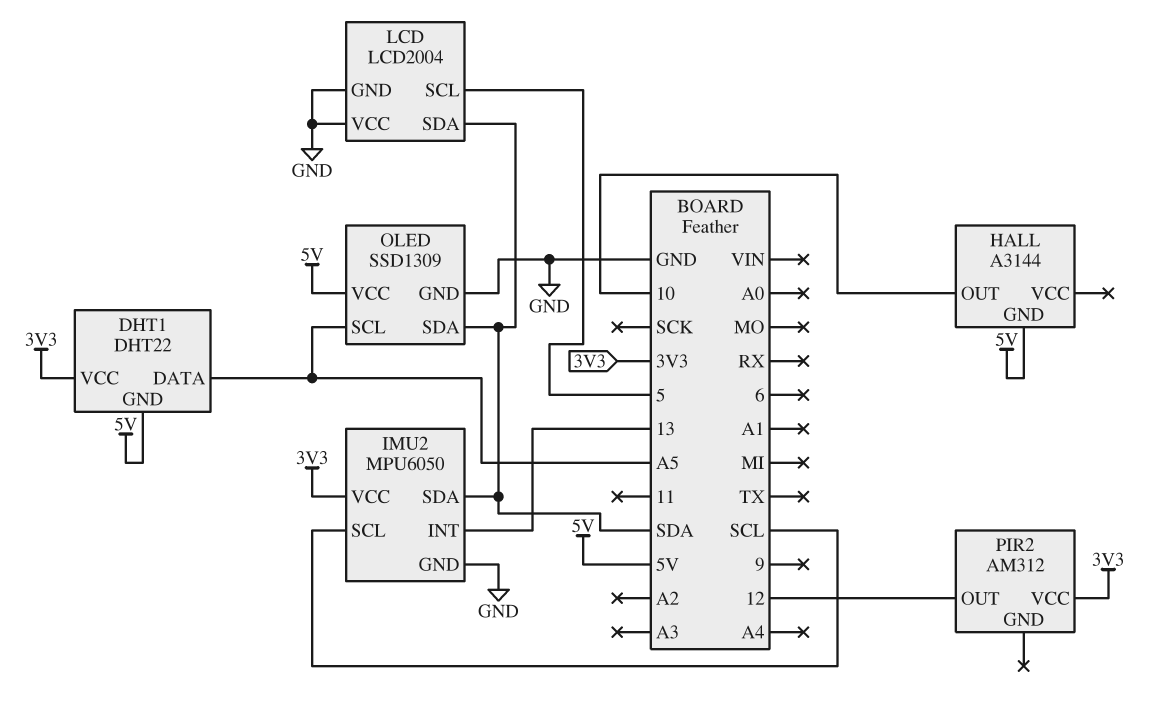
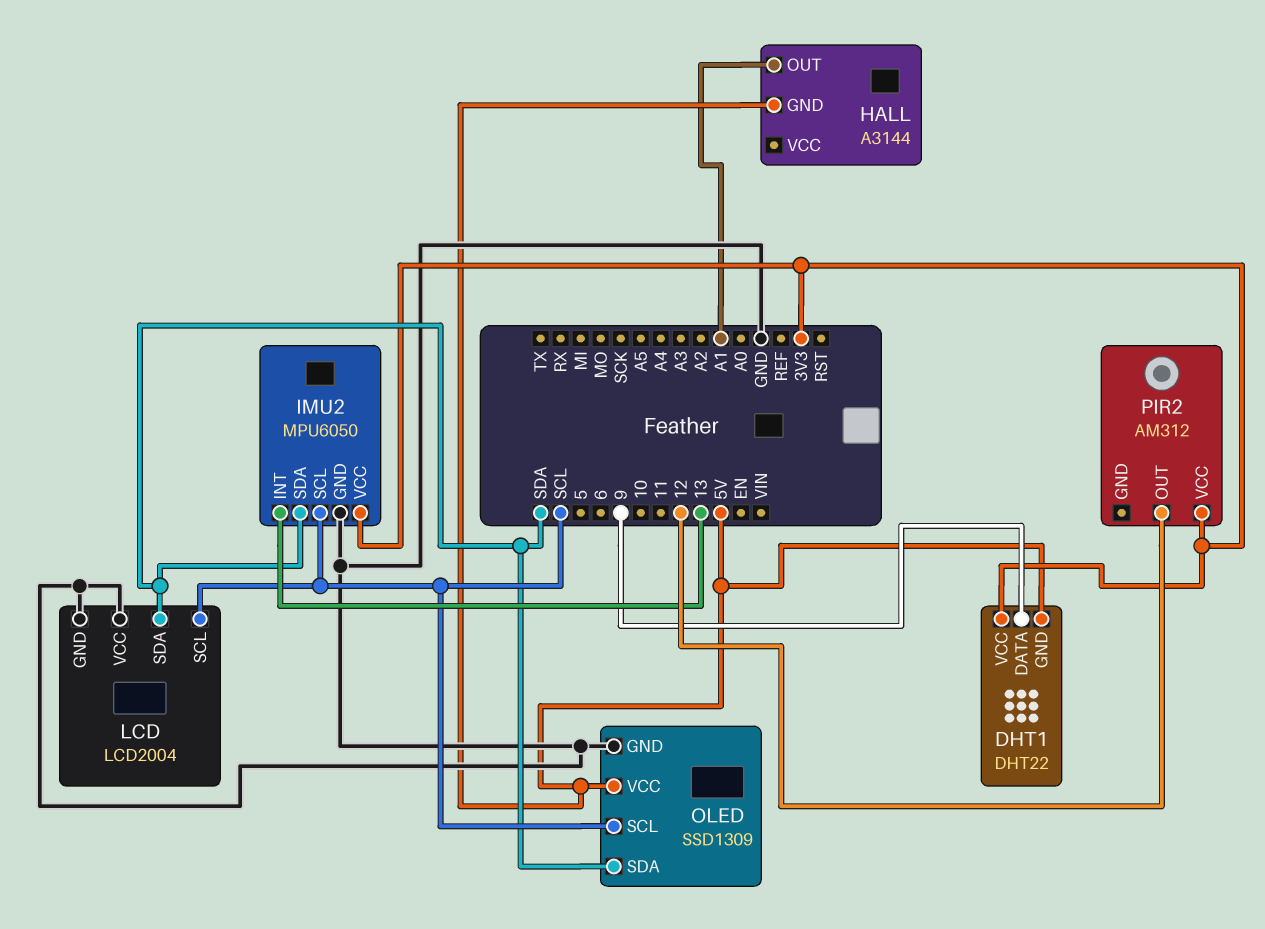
DHT1 pin DATA: A5 -> 9
HALL pin OUT: 10 -> A1
LCD pin SCL: 5 -> SCL
OLED pin SCL: A5 -> SCL

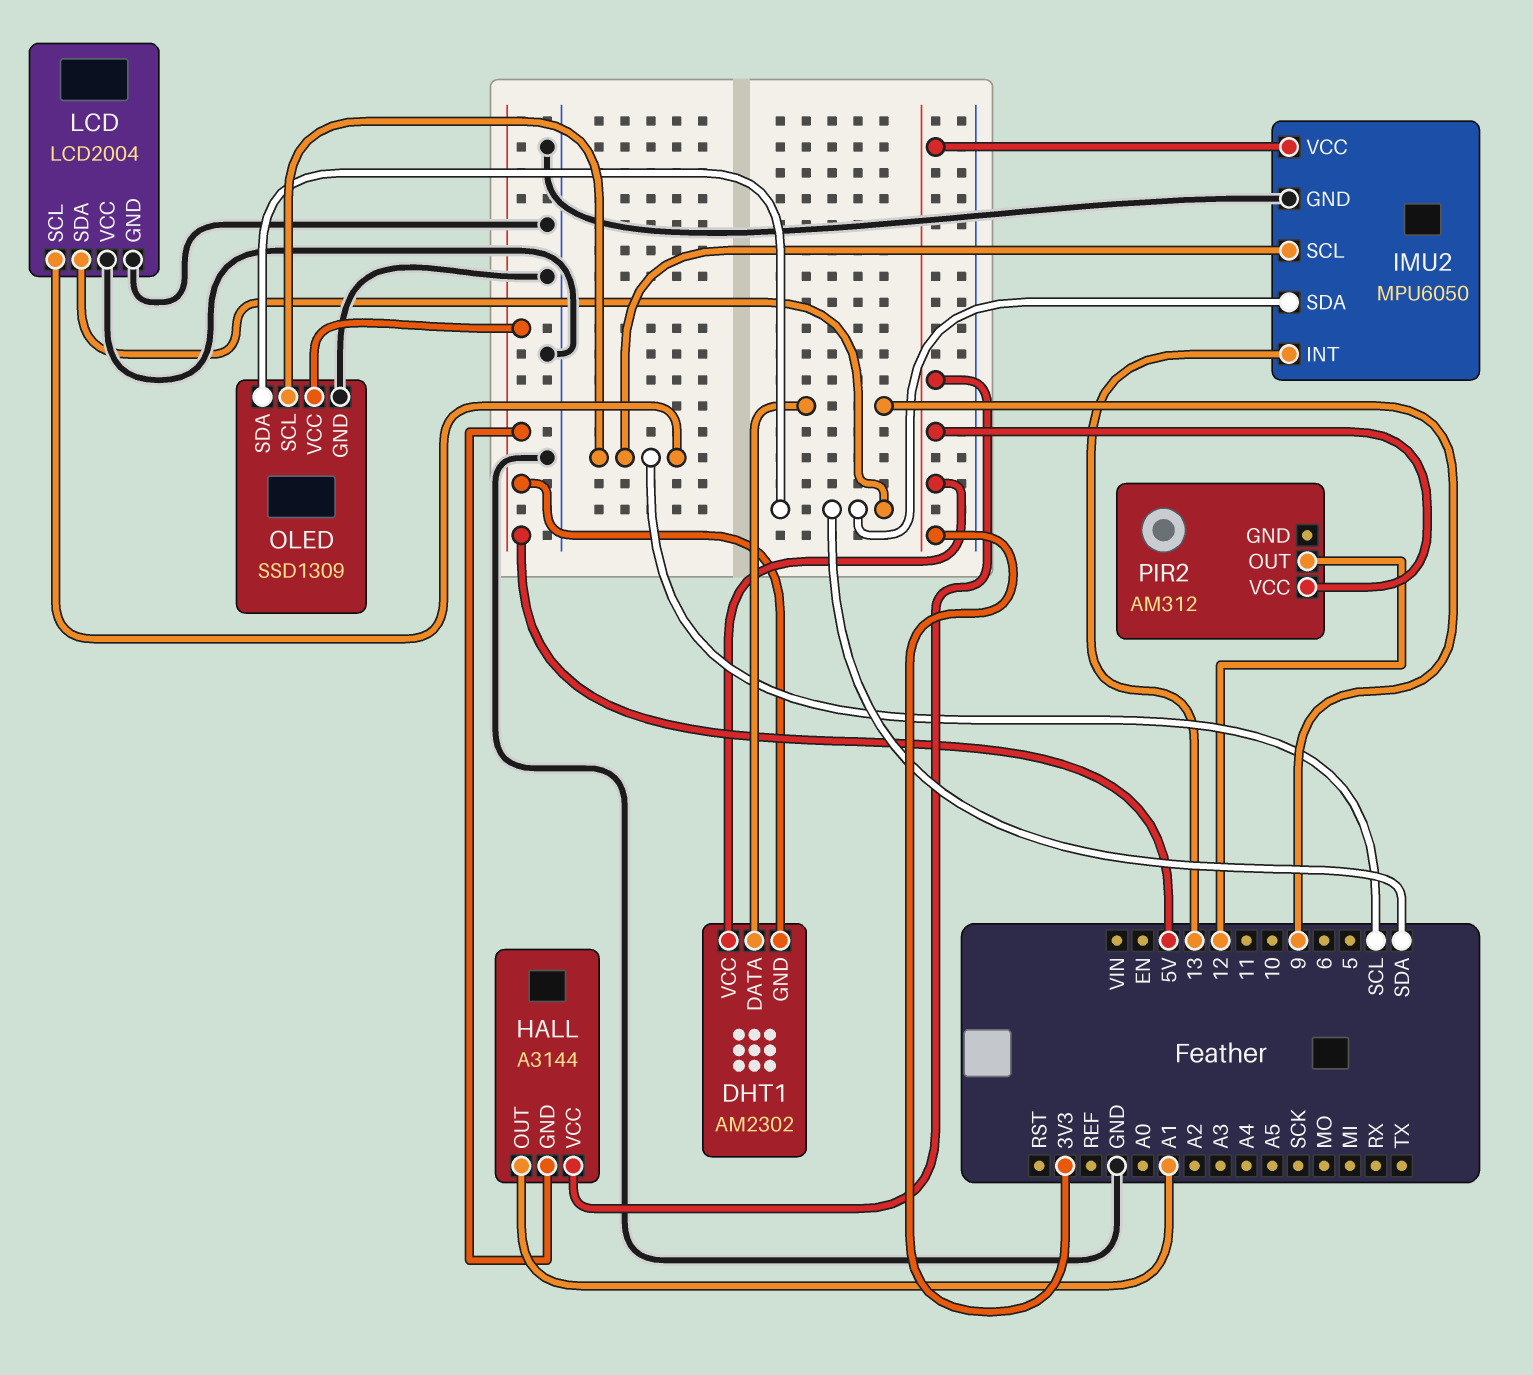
DHT1: DHT22 -> AM2302
HALL pin VCC: none -> 3V3

